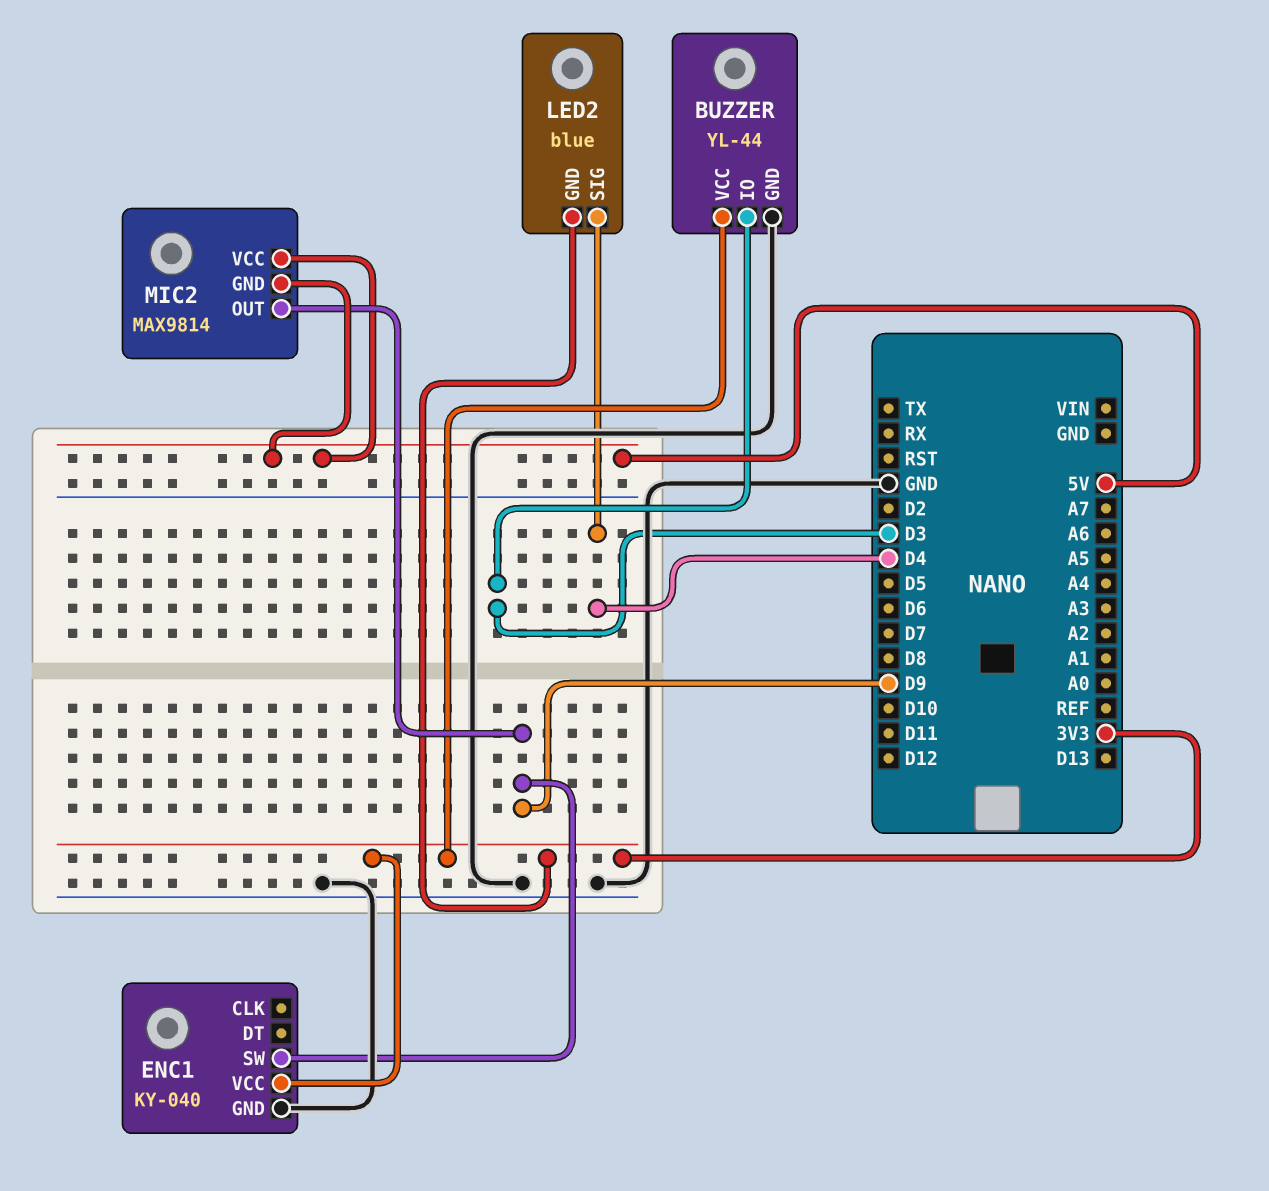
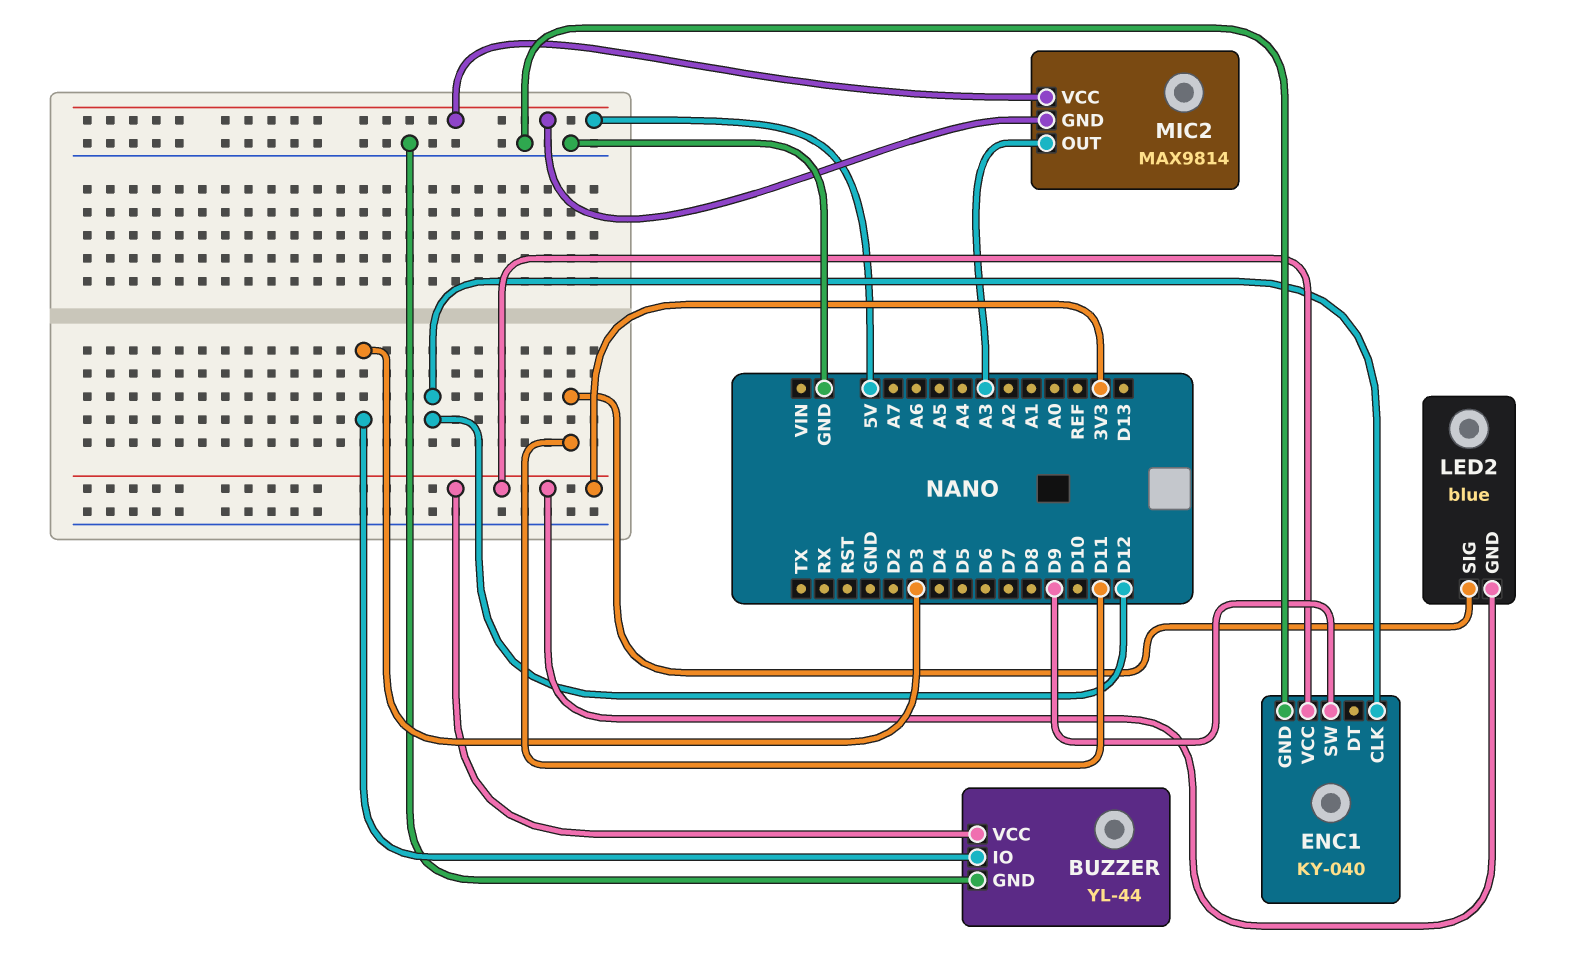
ENC1 pin CLK: none -> D12
LED2 pin SIG: D4 -> D11
MIC2 pin OUT: D9 -> A3

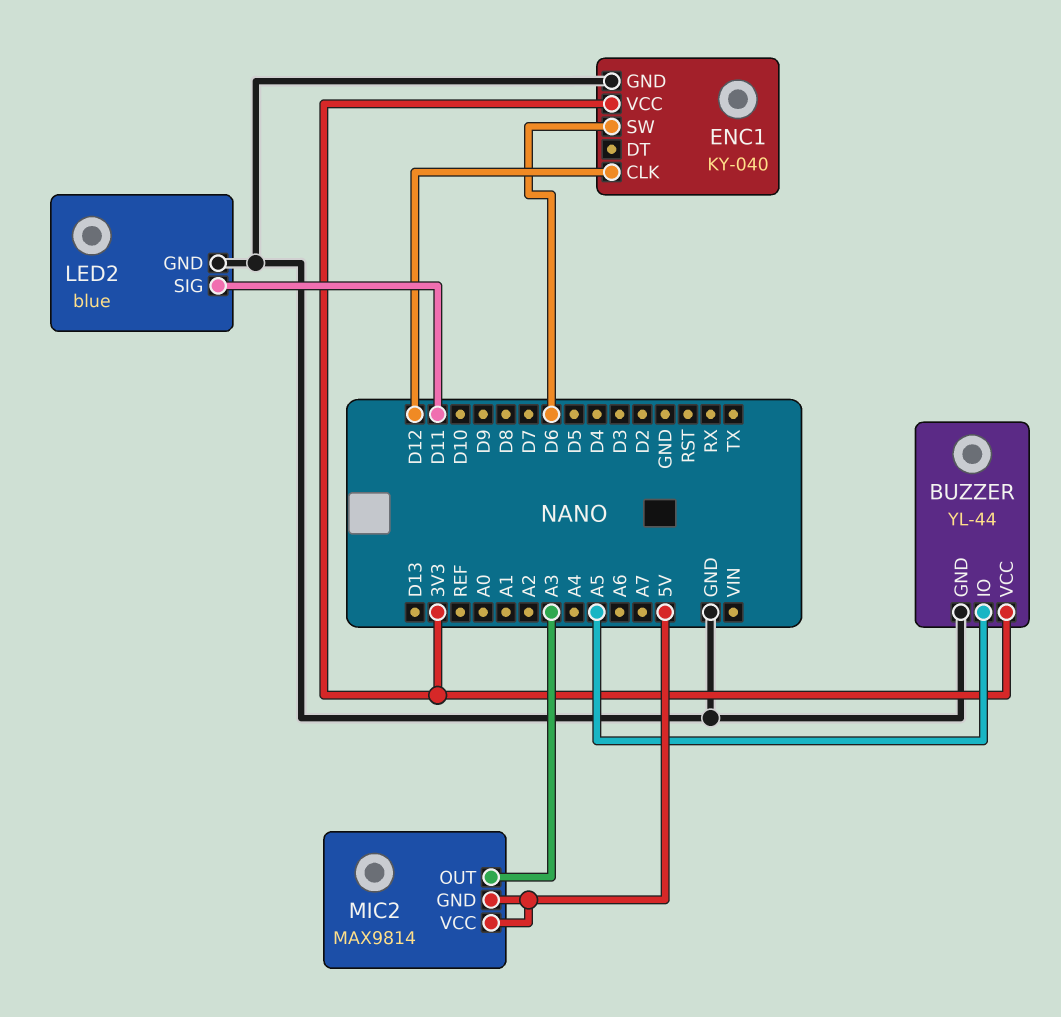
BUZZER pin IO: D3 -> A5
ENC1 pin SW: D9 -> D6
LED2 pin GND: 3V3 -> GND

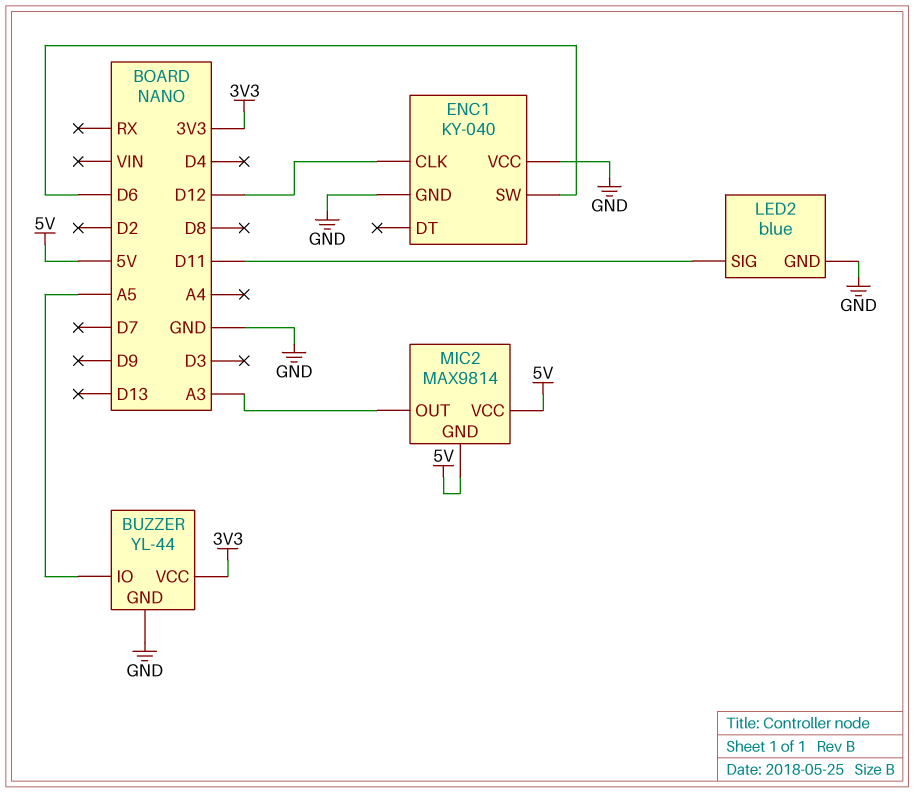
ENC1 pin VCC: 3V3 -> GND

